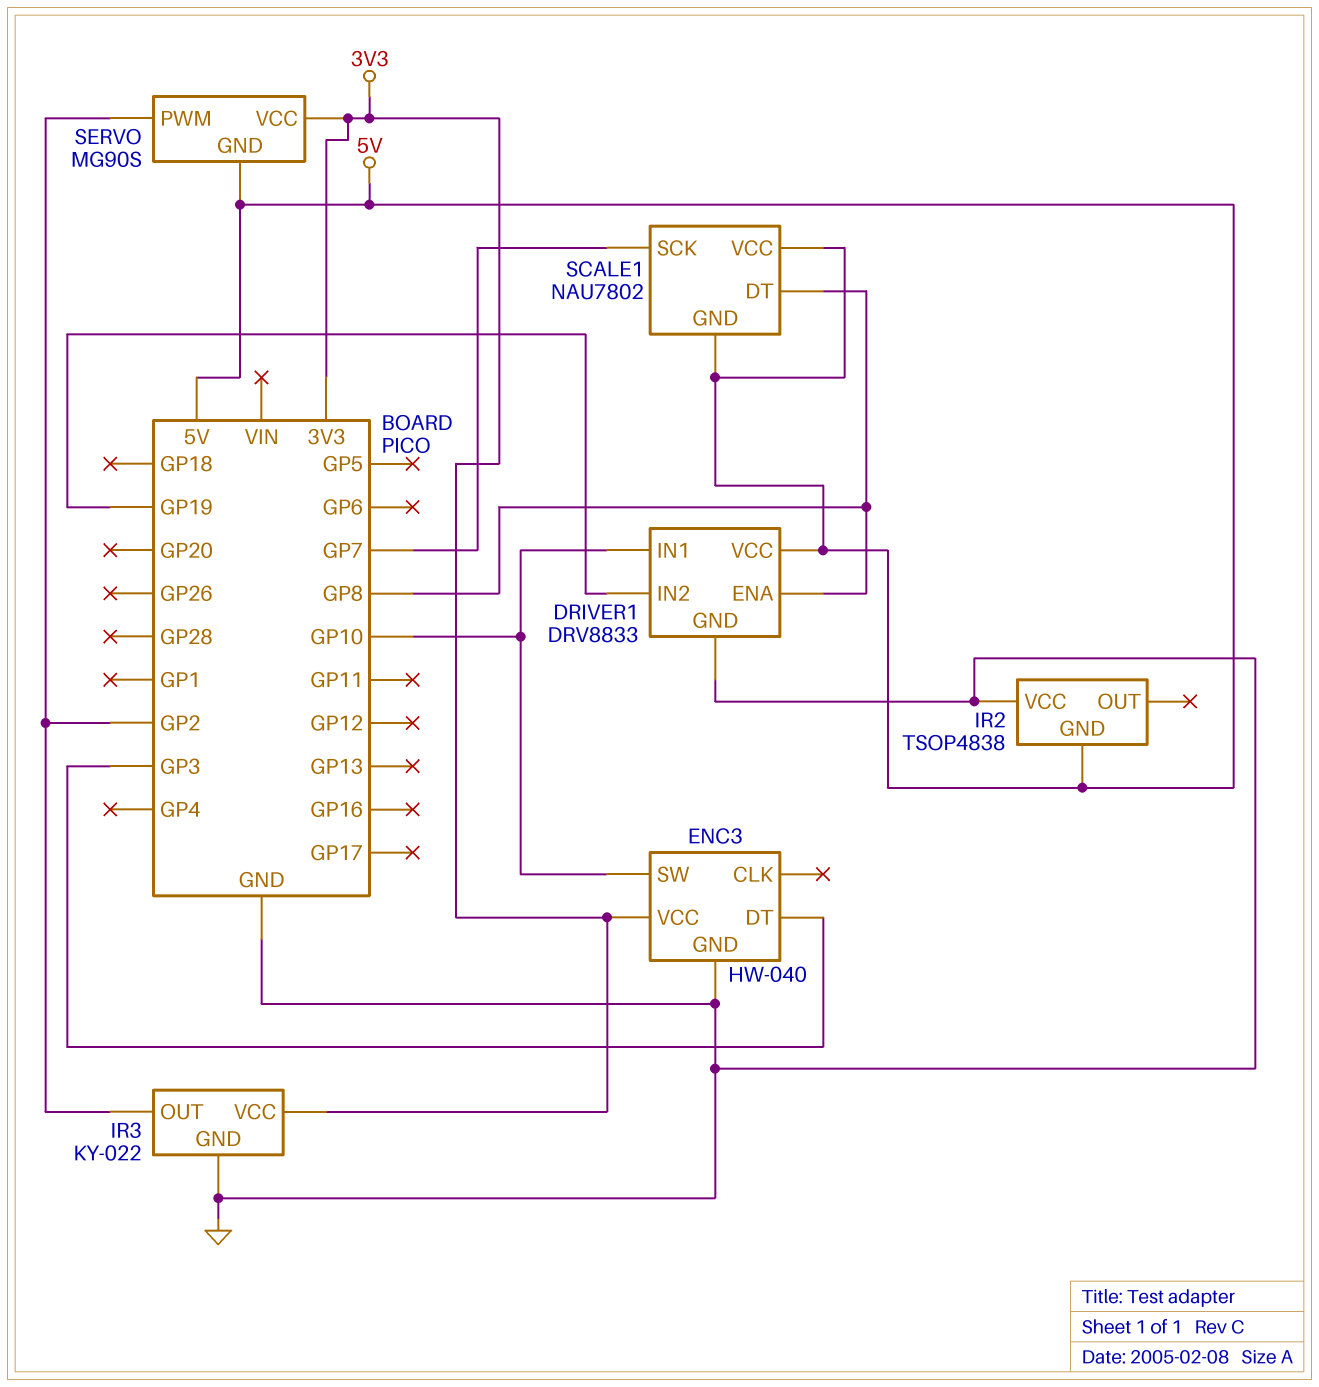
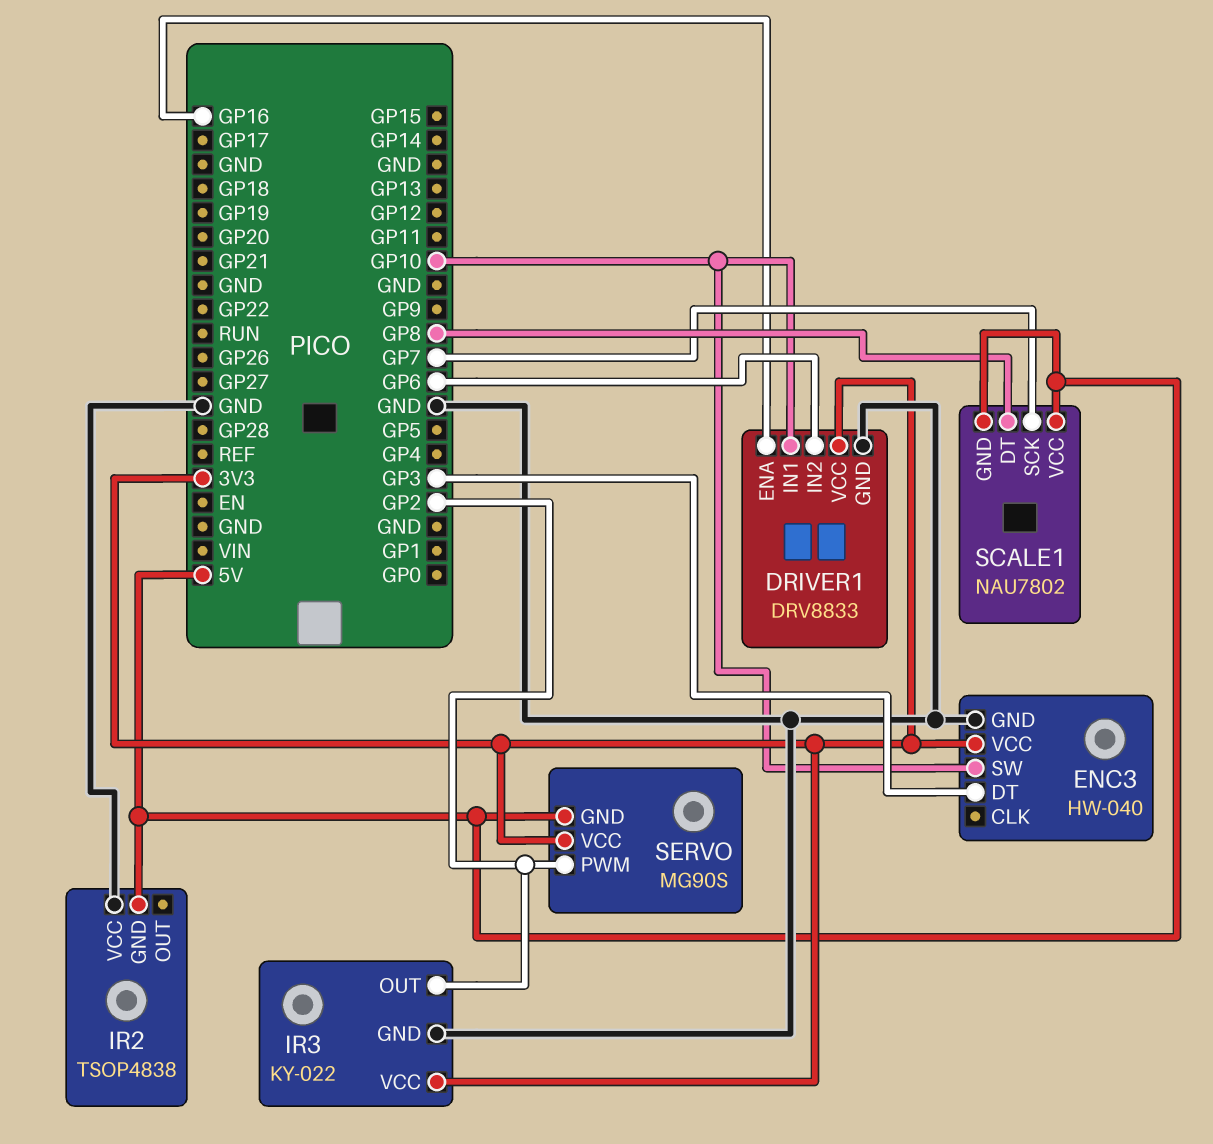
DRIVER1 pin ENA: GP8 -> GP16
DRIVER1 pin IN2: GP19 -> GP6
DRIVER1 pin VCC: 5V -> 3V3

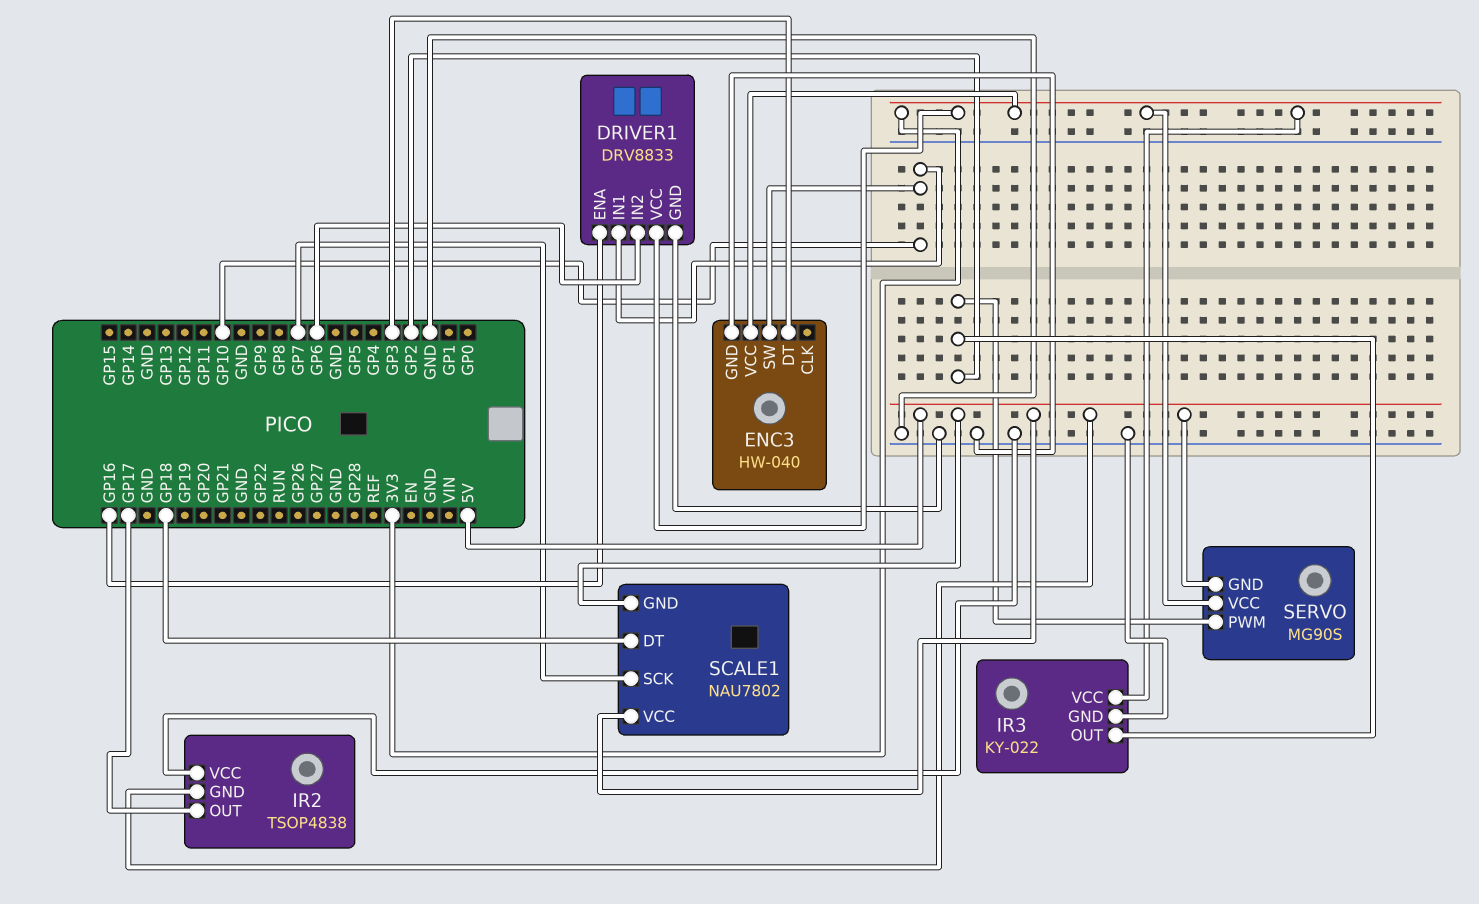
IR2 pin OUT: none -> GP17
SCALE1 pin DT: GP8 -> GP18

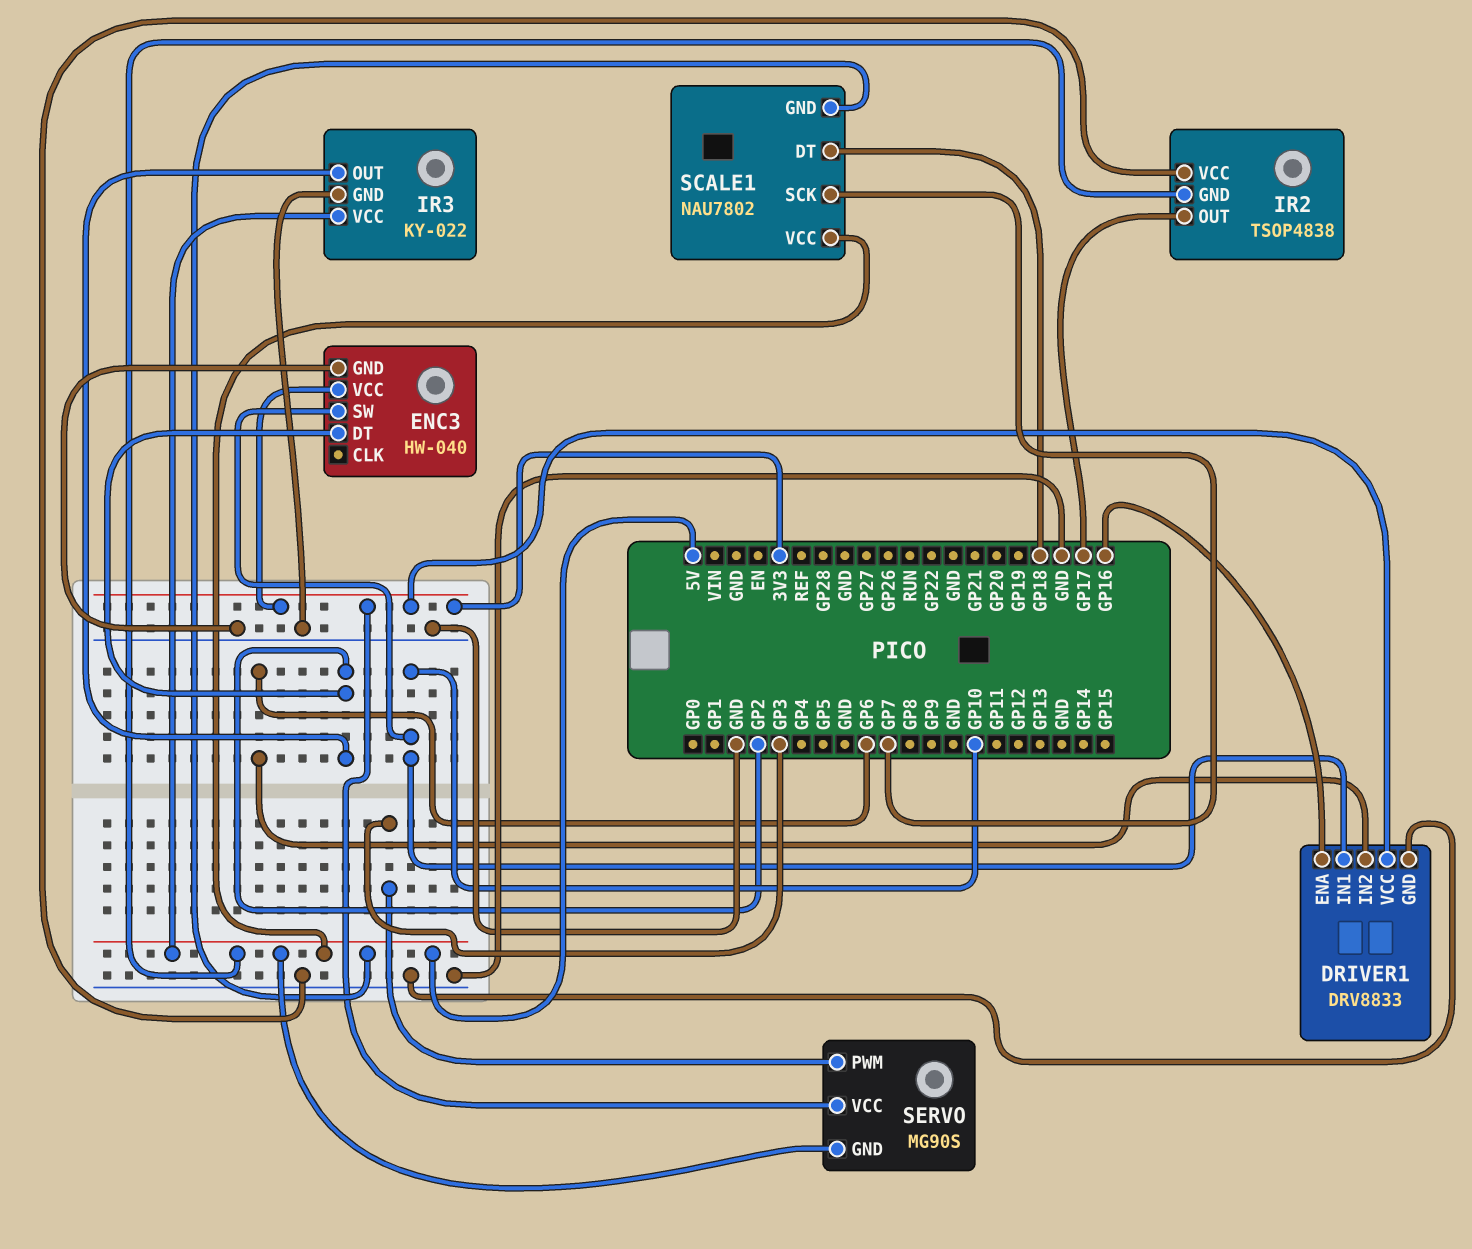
ENC3 pin DT: GP3 -> GP2
IR3 pin VCC: 3V3 -> 5V
SERVO pin PWM: GP2 -> GP3

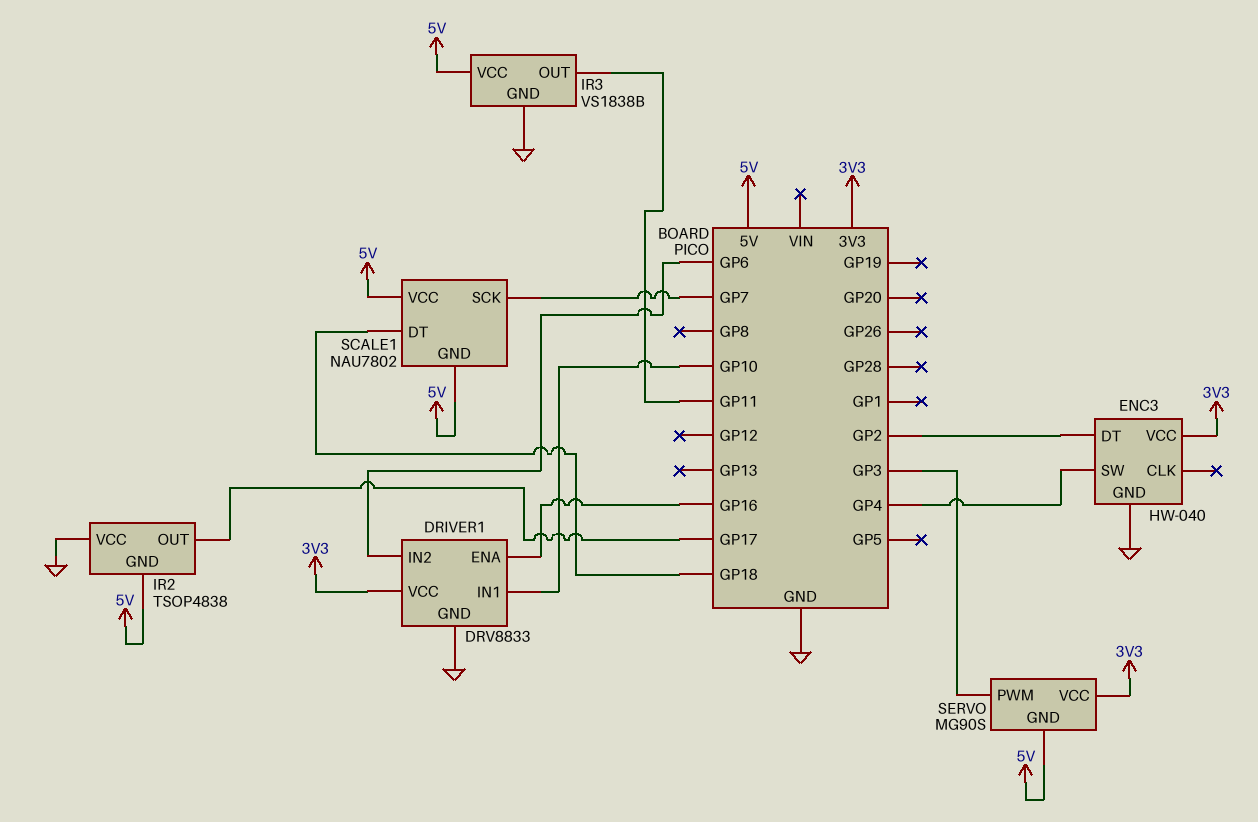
ENC3 pin SW: GP10 -> GP4
IR3: KY-022 -> VS1838B
IR3 pin OUT: GP2 -> GP11

